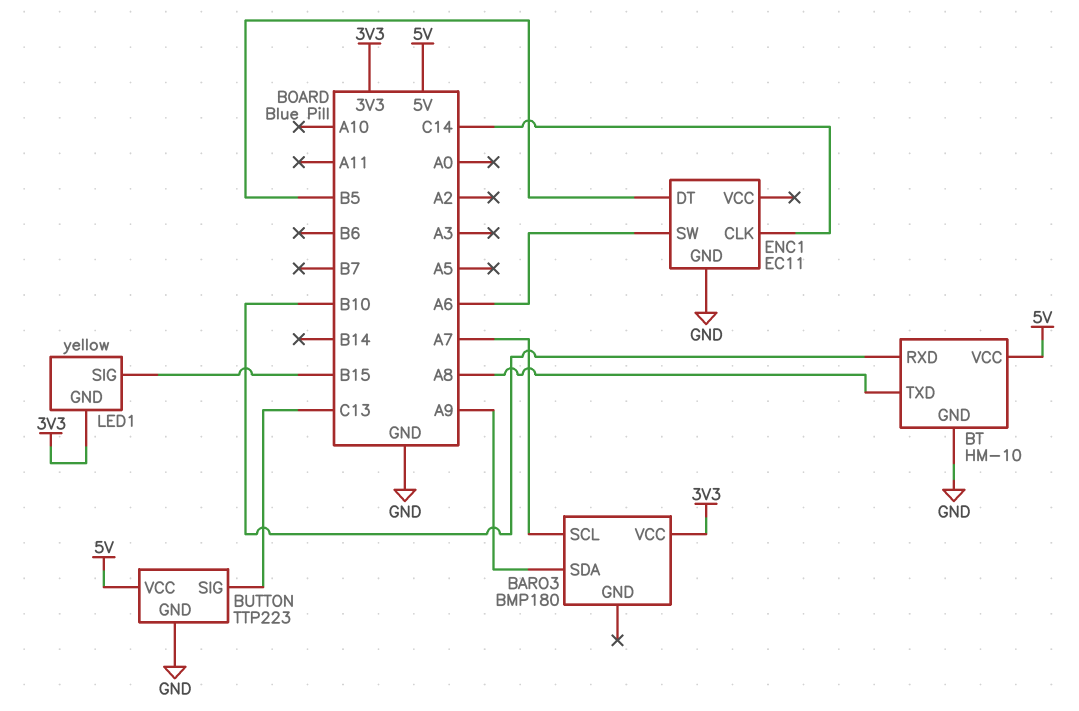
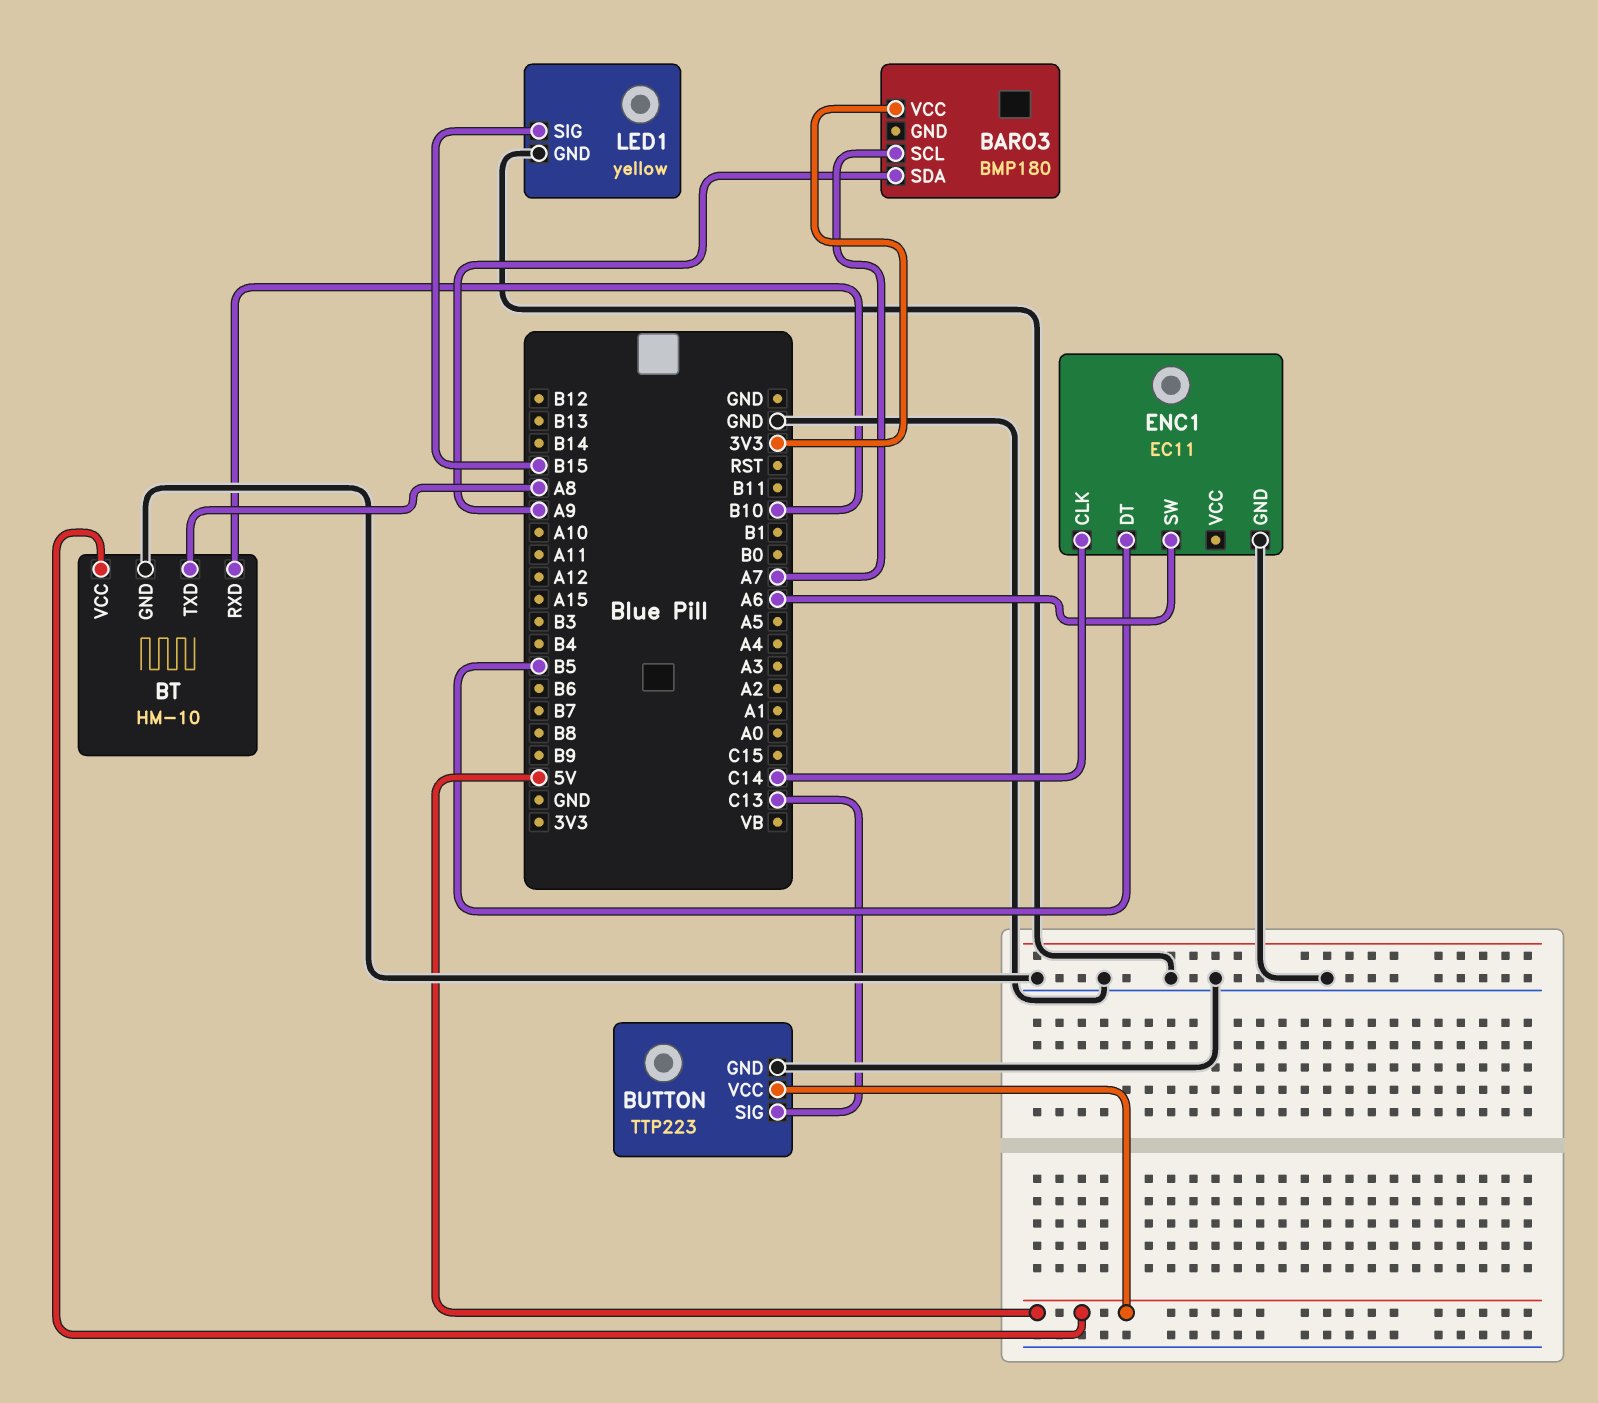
LED1 pin GND: 3V3 -> GND

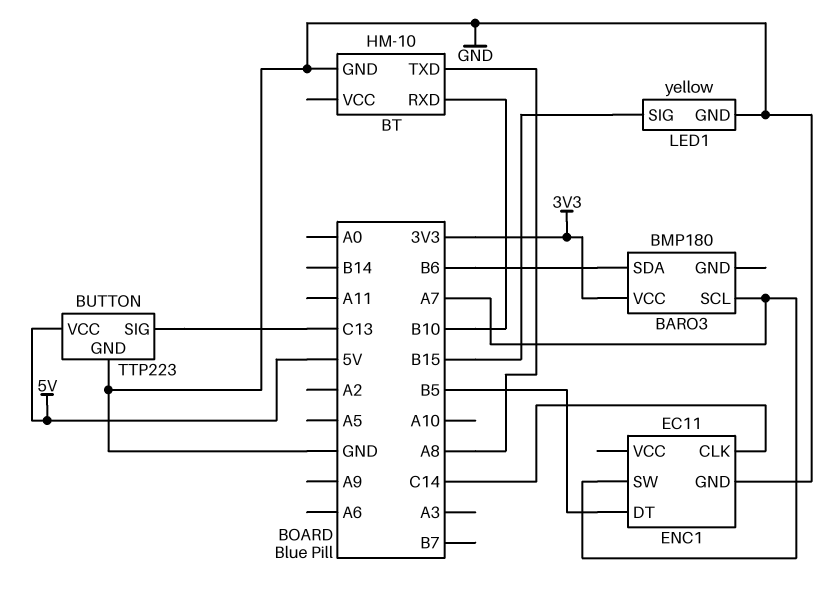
BARO3 pin SDA: A9 -> B6
BT pin VCC: 5V -> none
ENC1 pin SW: A6 -> A7

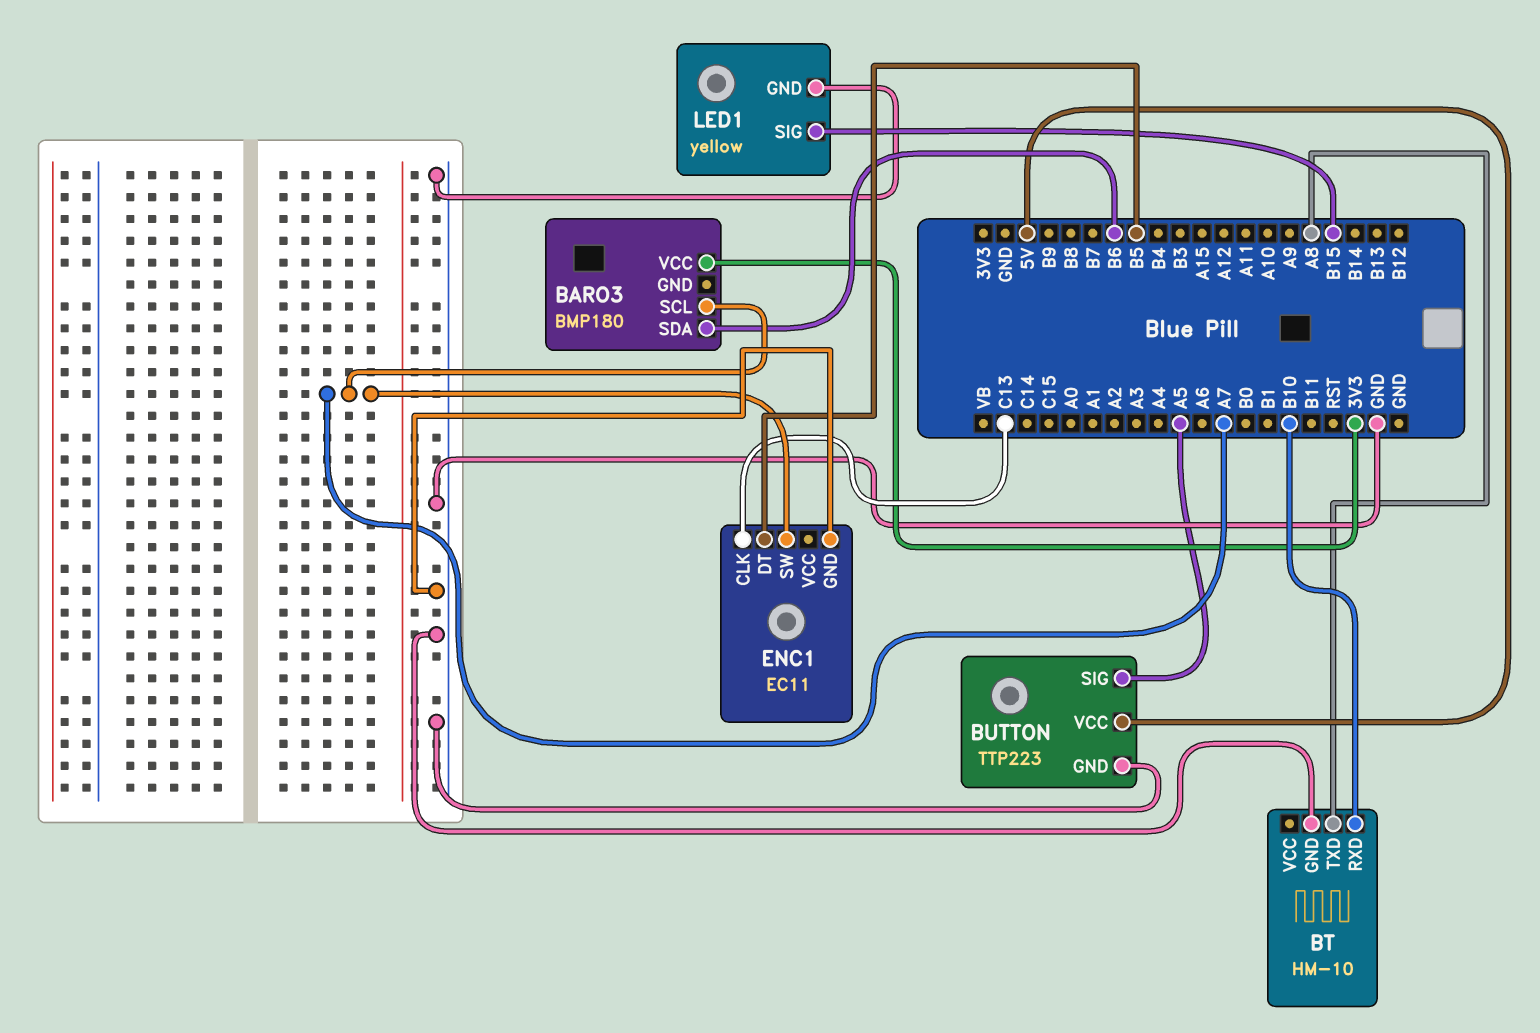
BUTTON pin SIG: C13 -> A5
ENC1 pin CLK: C14 -> C13

